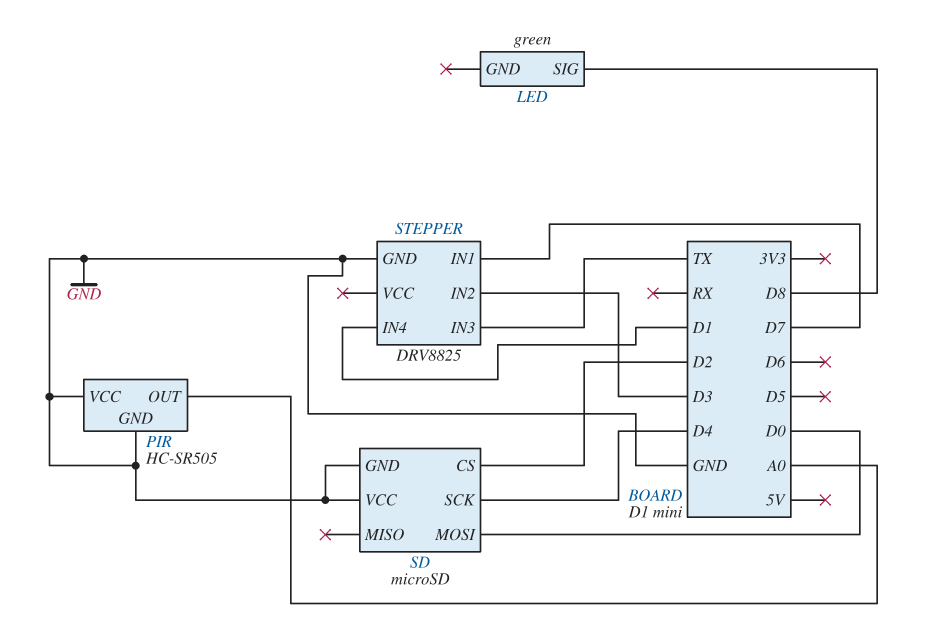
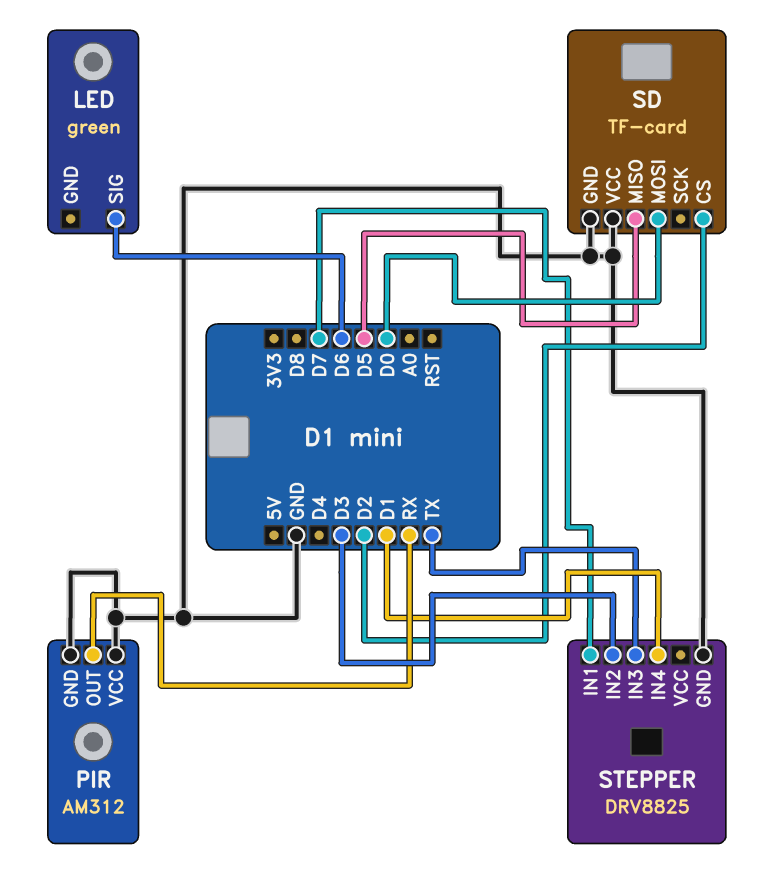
LED pin SIG: D8 -> D6
PIR: HC-SR505 -> AM312
PIR pin OUT: A0 -> RX
SD: microSD -> TF-card
SD pin MISO: none -> D5
SD pin SCK: D4 -> none

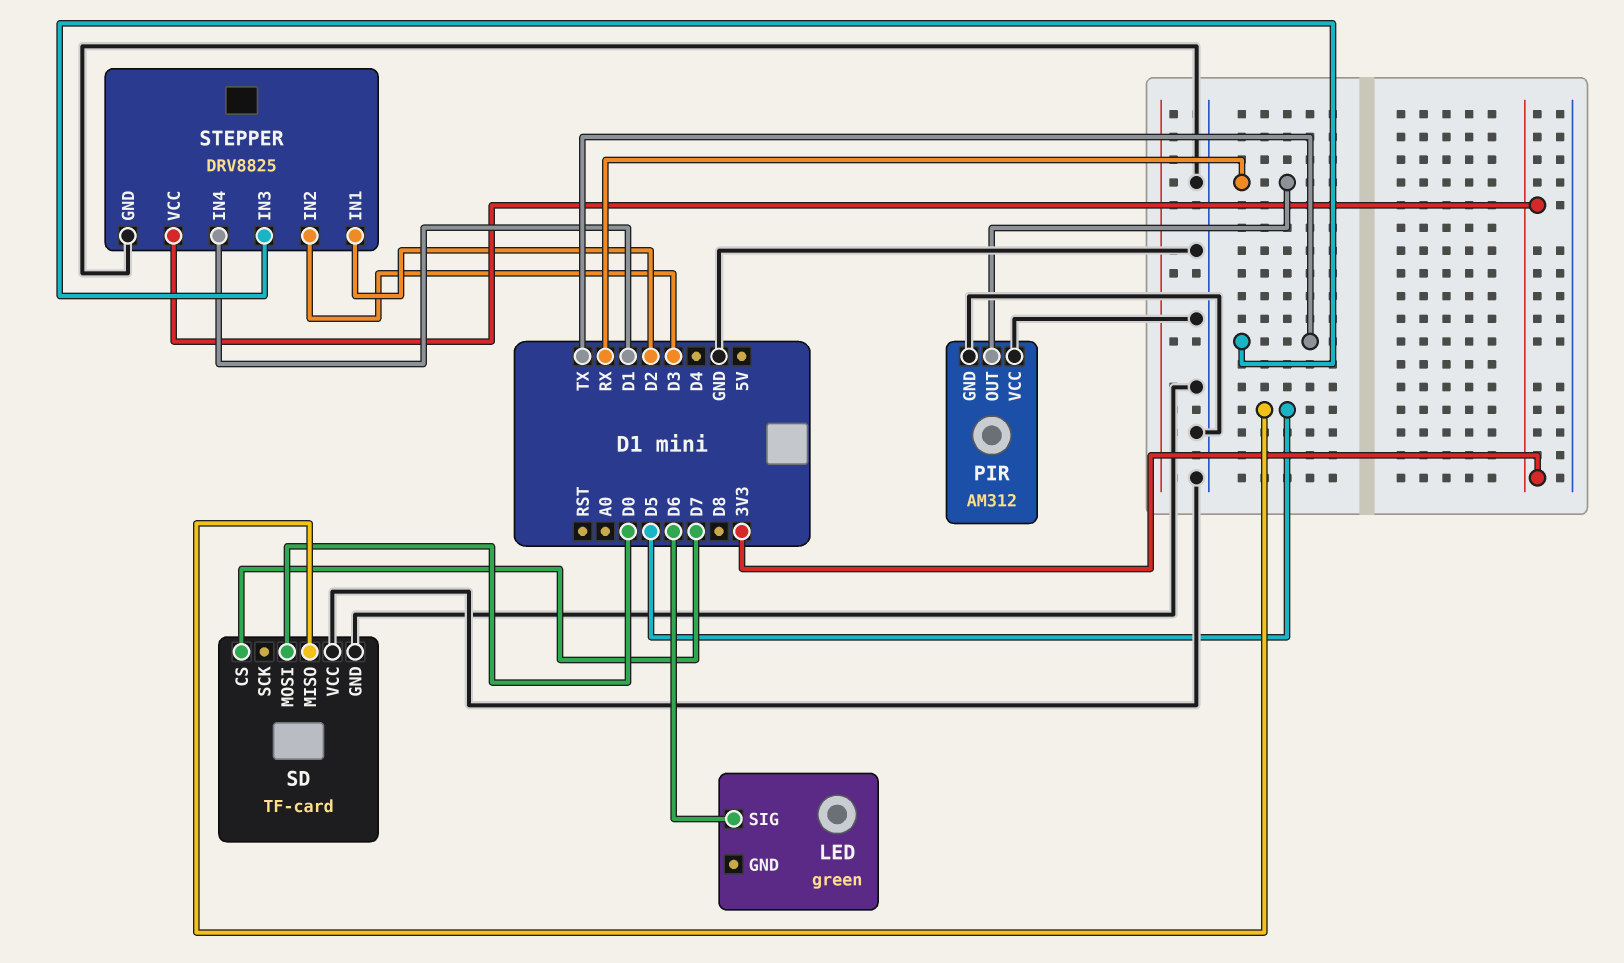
SD pin CS: D2 -> D7
STEPPER pin IN1: D7 -> D2
STEPPER pin VCC: none -> 3V3

